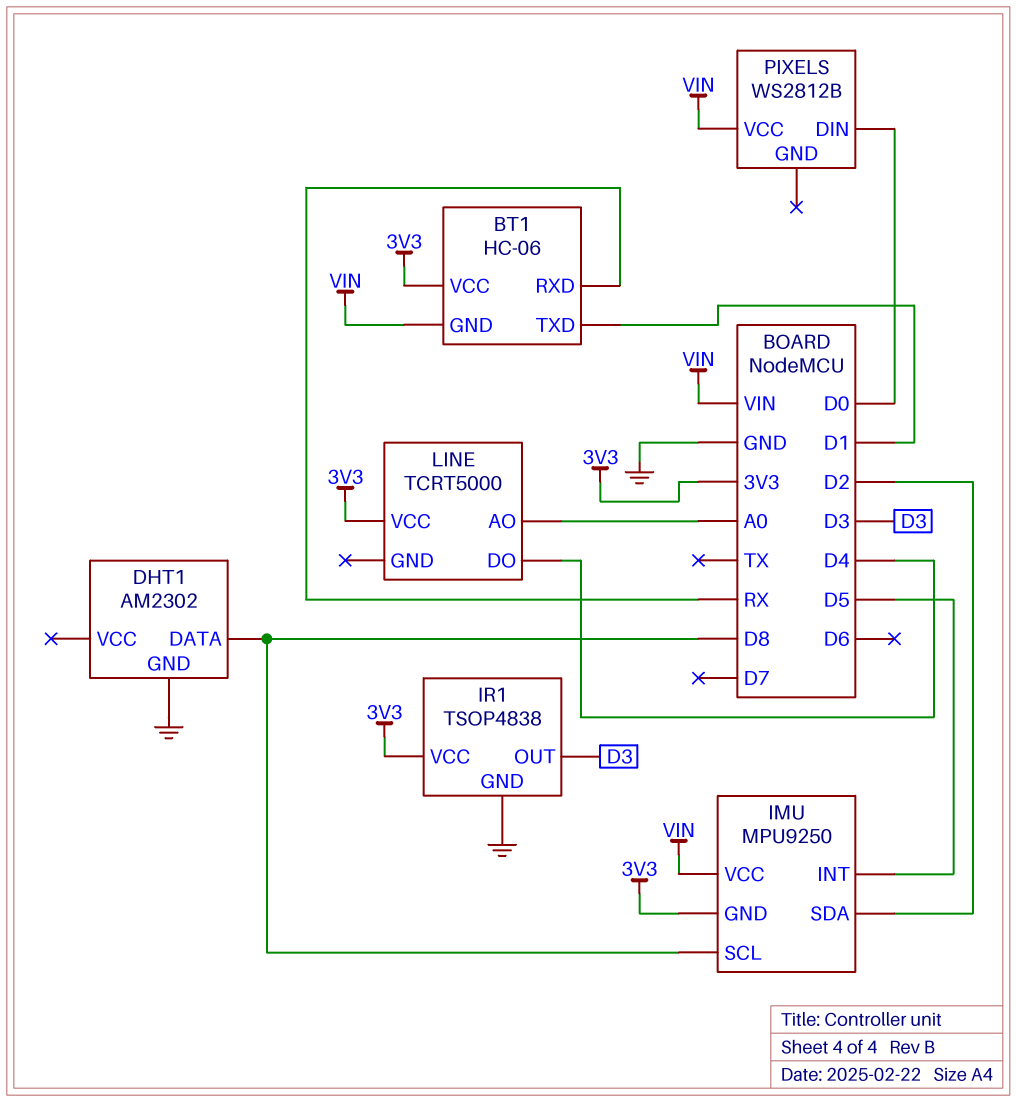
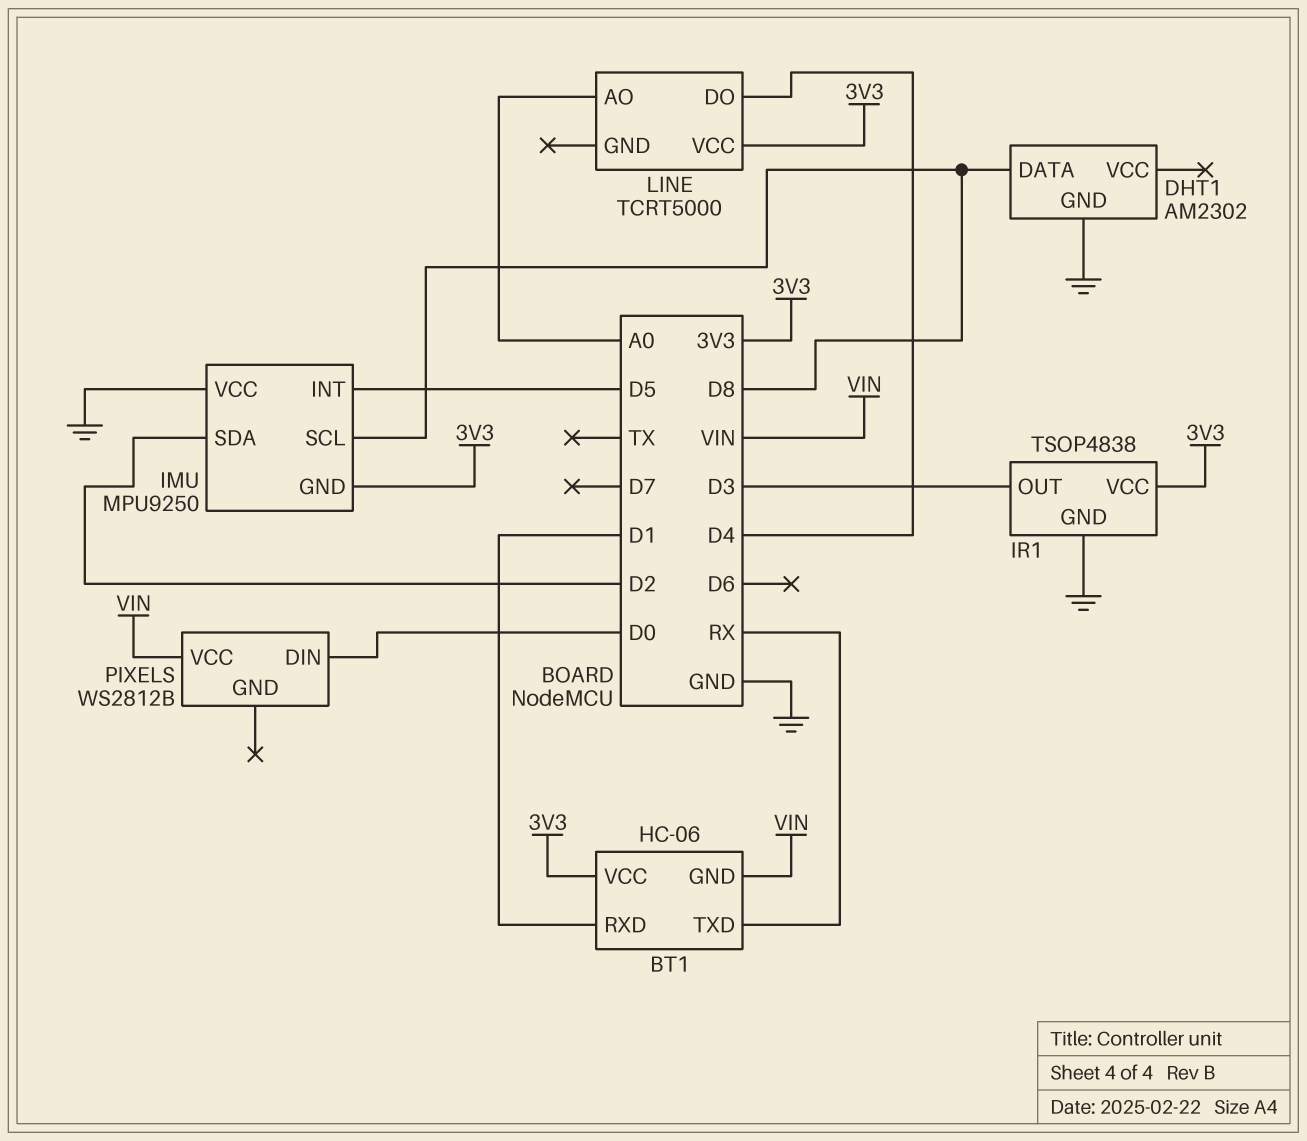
BT1 pin RXD: RX -> D1
BT1 pin TXD: D1 -> RX
IMU pin VCC: VIN -> GND

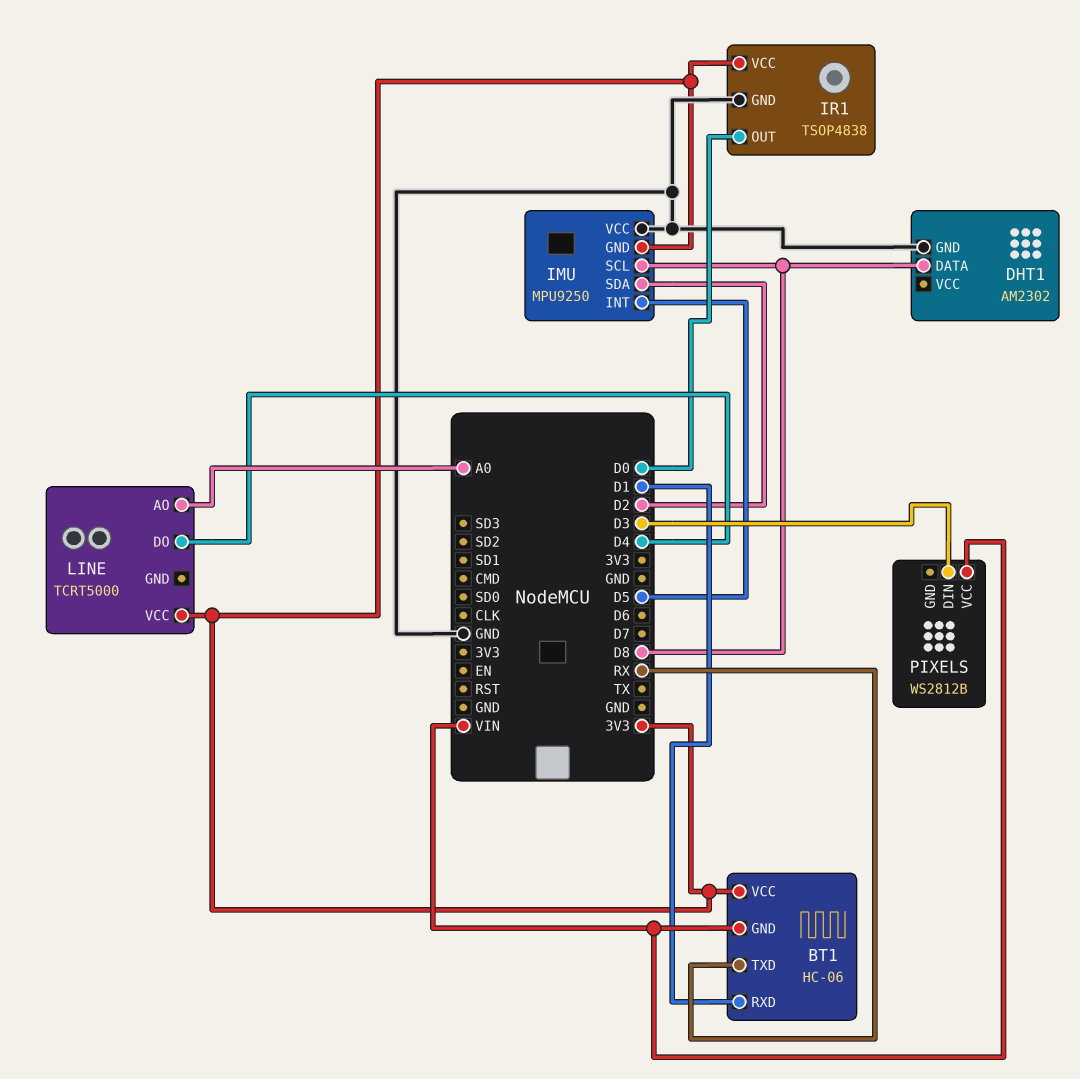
IR1 pin OUT: D3 -> D0
PIXELS pin DIN: D0 -> D3

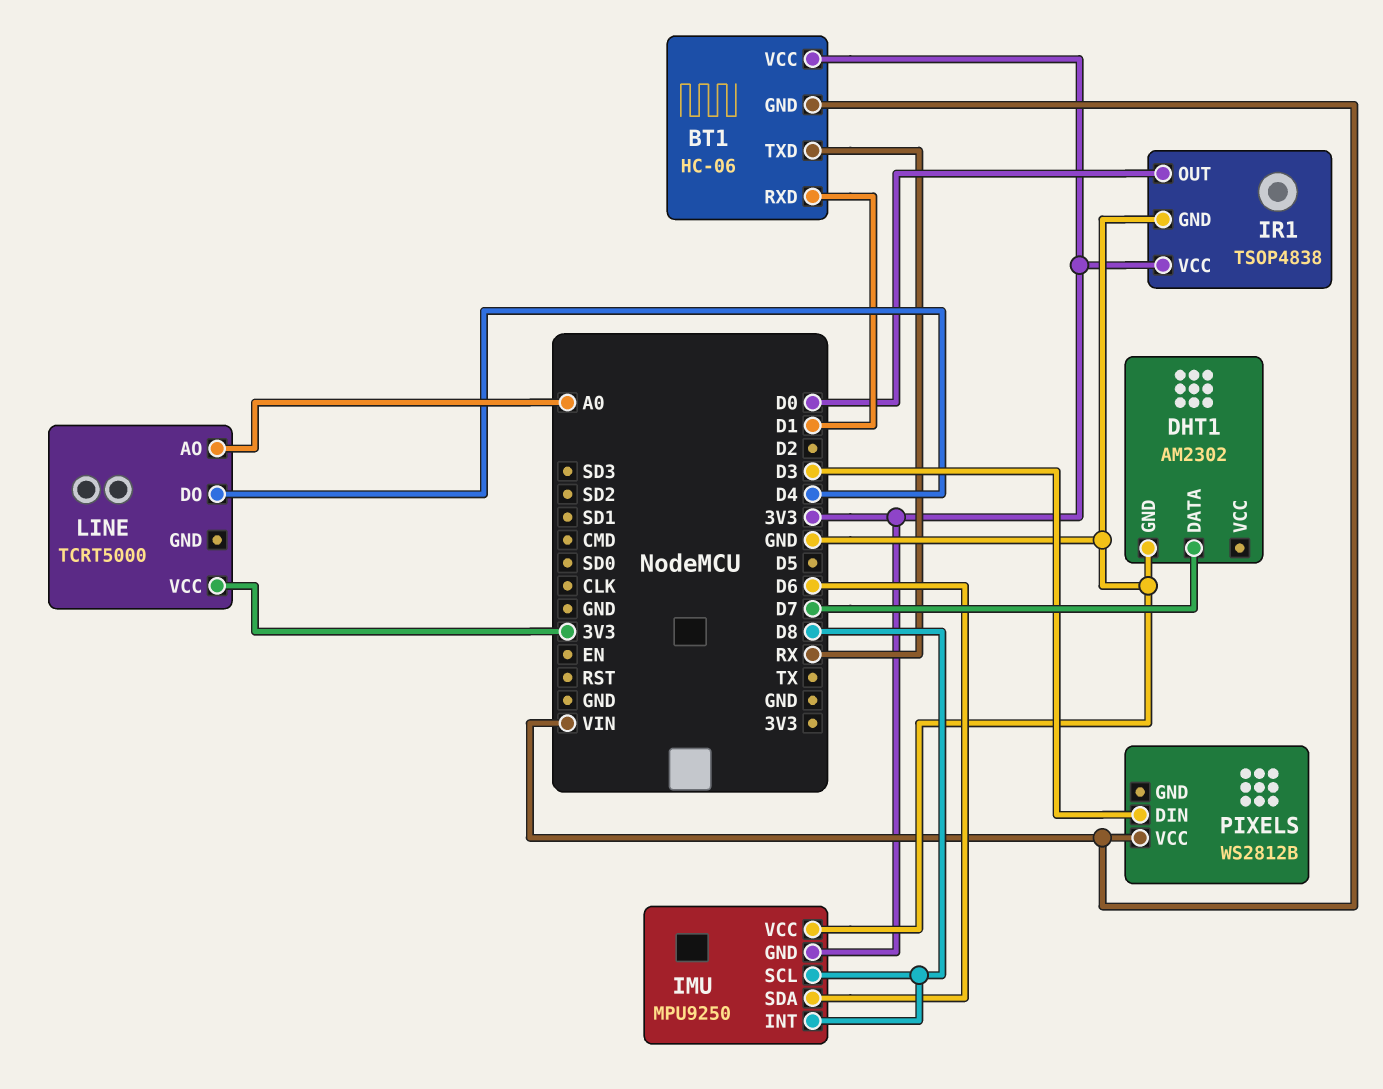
DHT1 pin DATA: D8 -> D7
IMU pin INT: D5 -> D8
IMU pin SDA: D2 -> D6

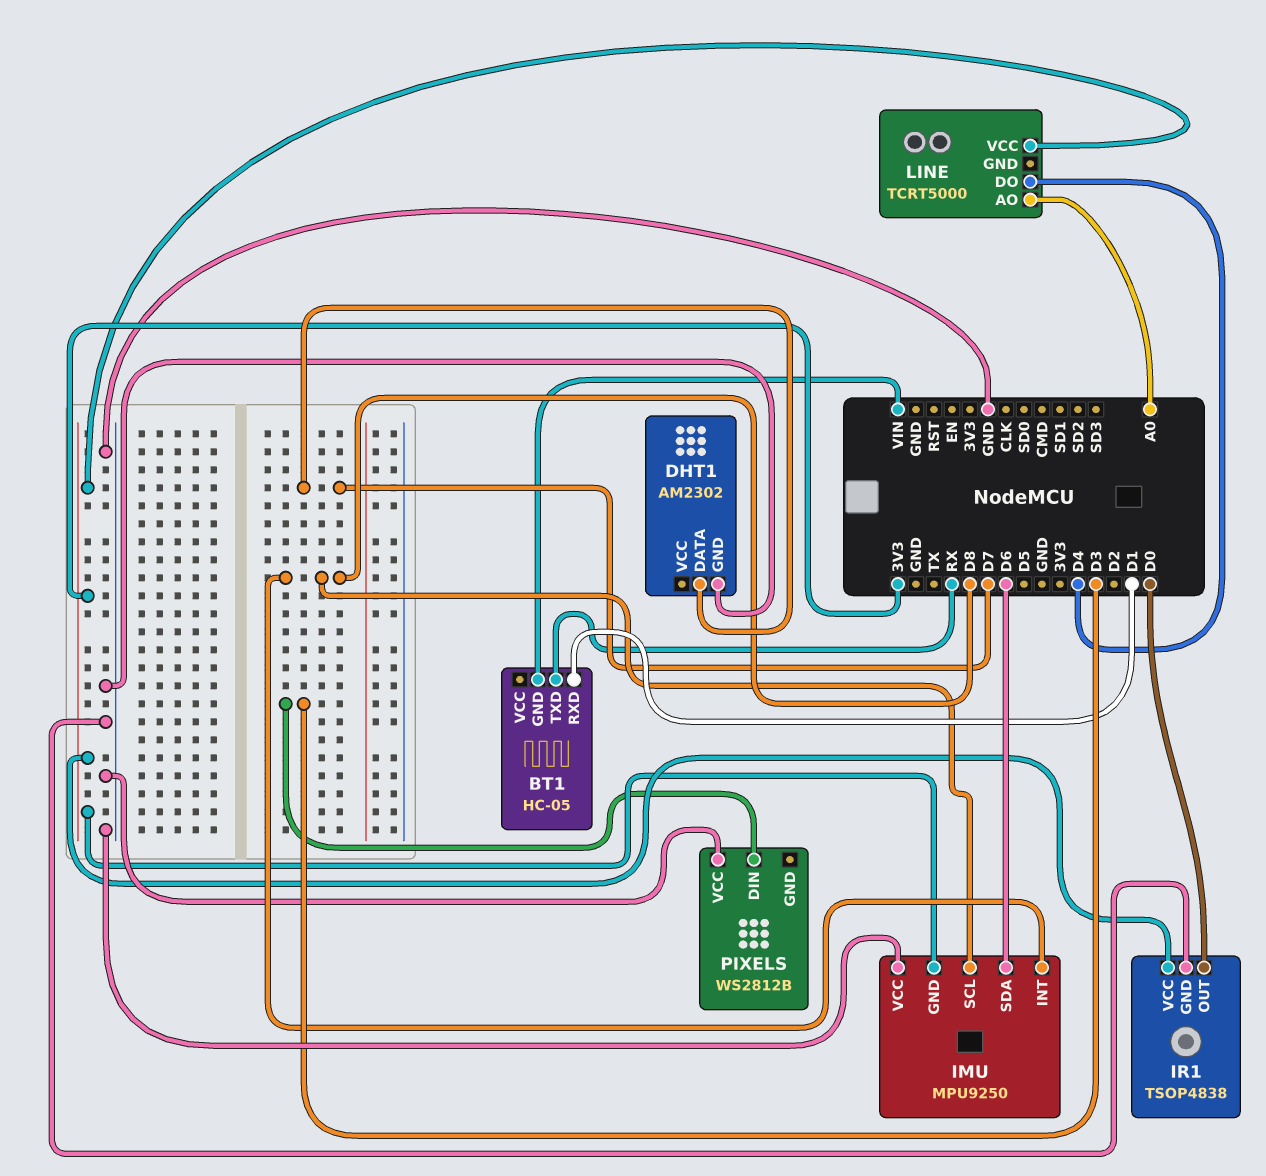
BT1: HC-06 -> HC-05
BT1 pin VCC: 3V3 -> none
PIXELS pin VCC: VIN -> GND

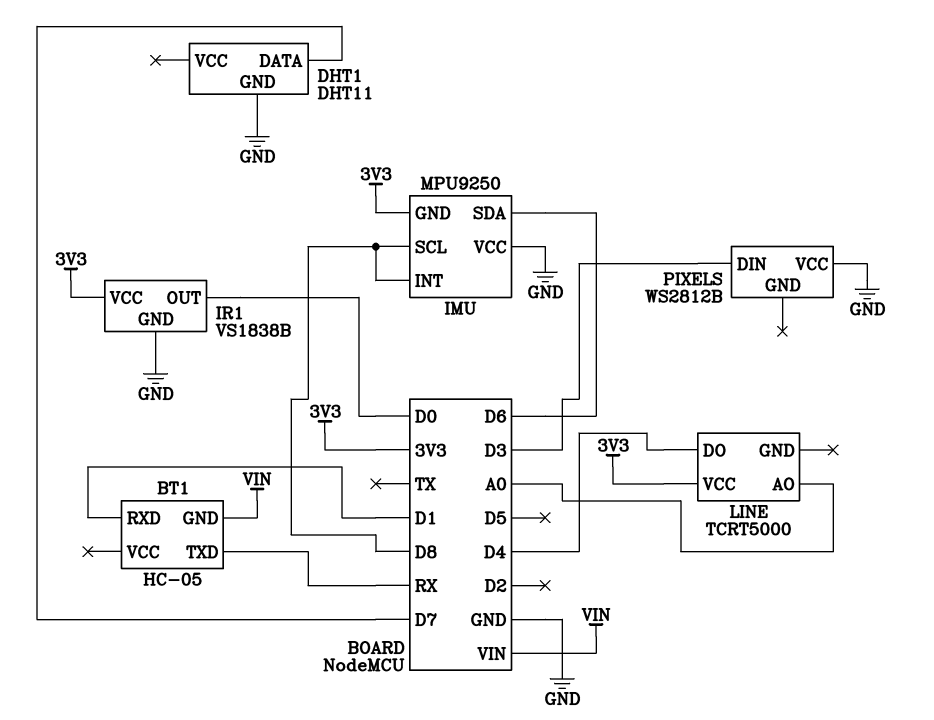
DHT1: AM2302 -> DHT11
IR1: TSOP4838 -> VS1838B

